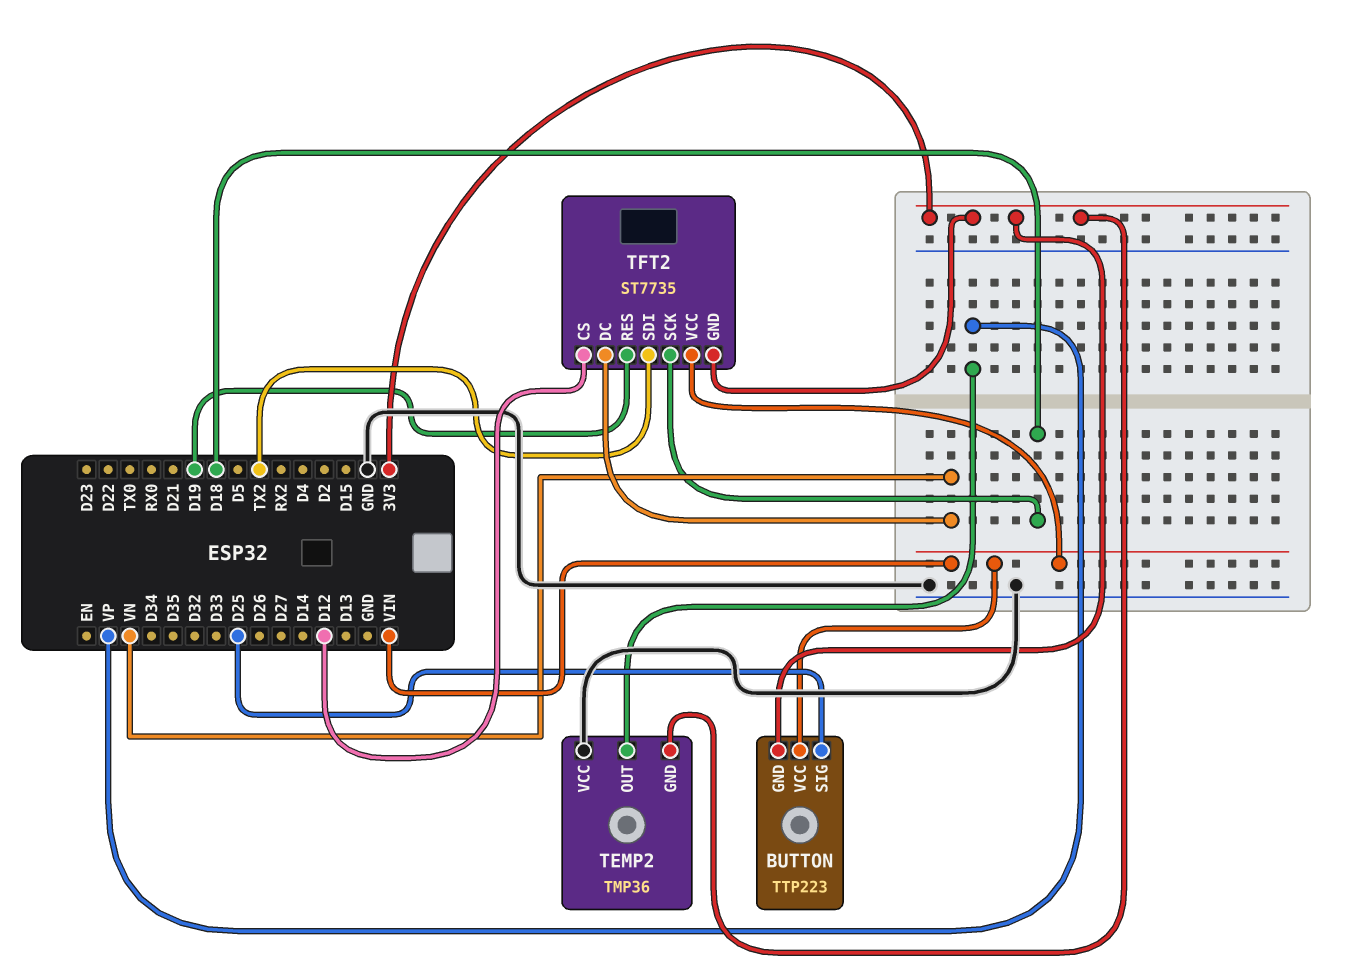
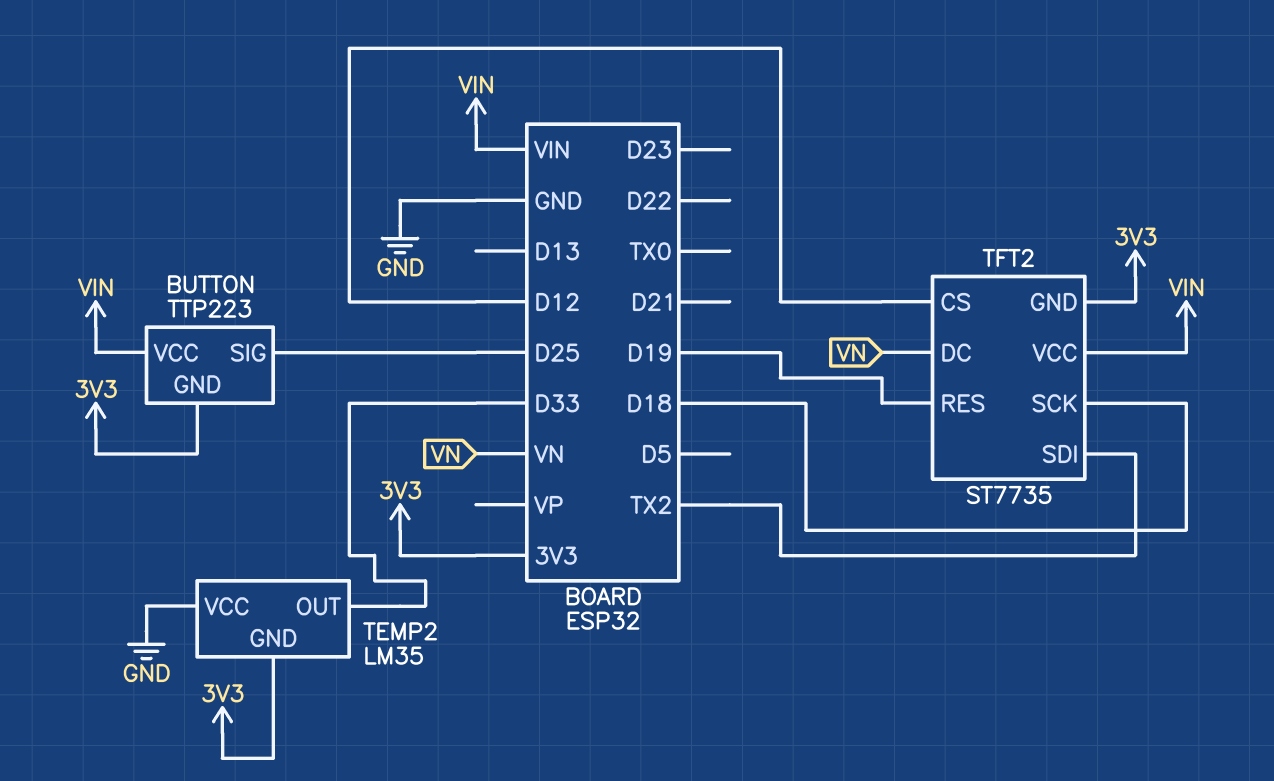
TEMP2: TMP36 -> LM35
TEMP2 pin OUT: VP -> D33

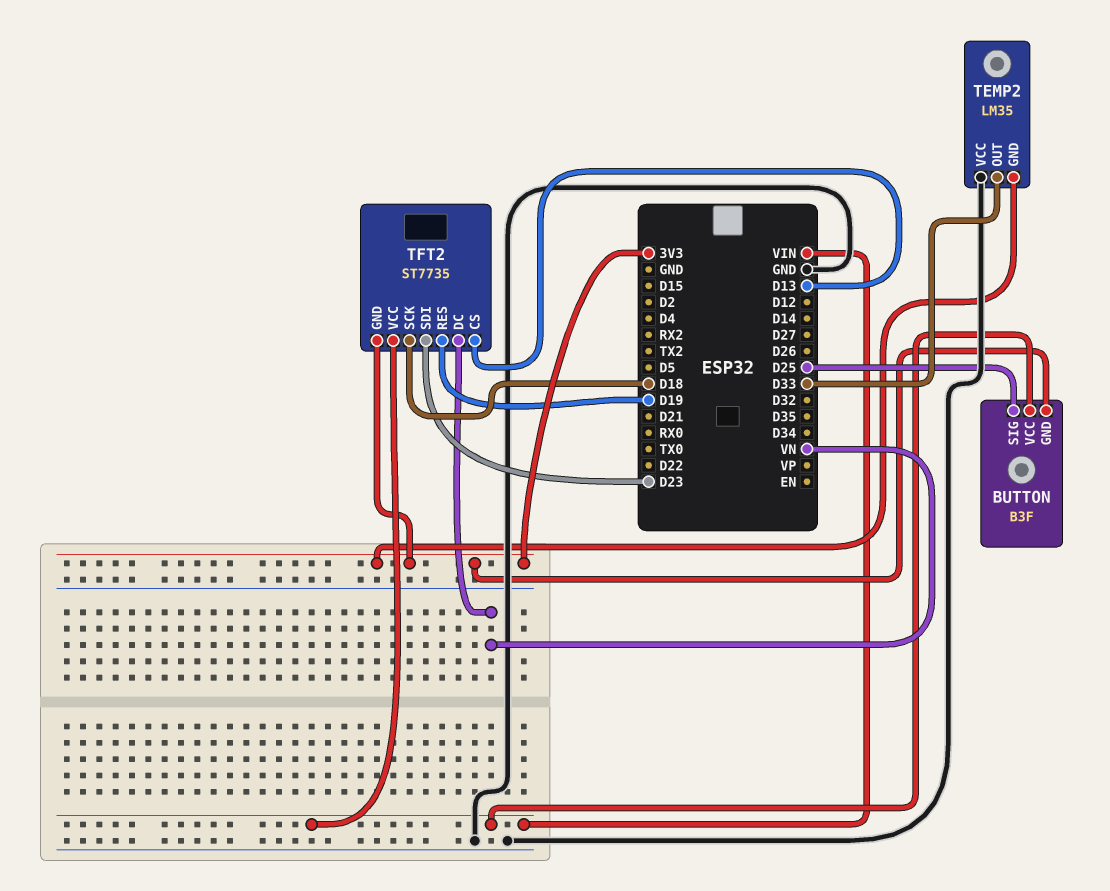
BUTTON: TTP223 -> B3F
TFT2 pin CS: D12 -> D13
TFT2 pin SDI: TX2 -> D23

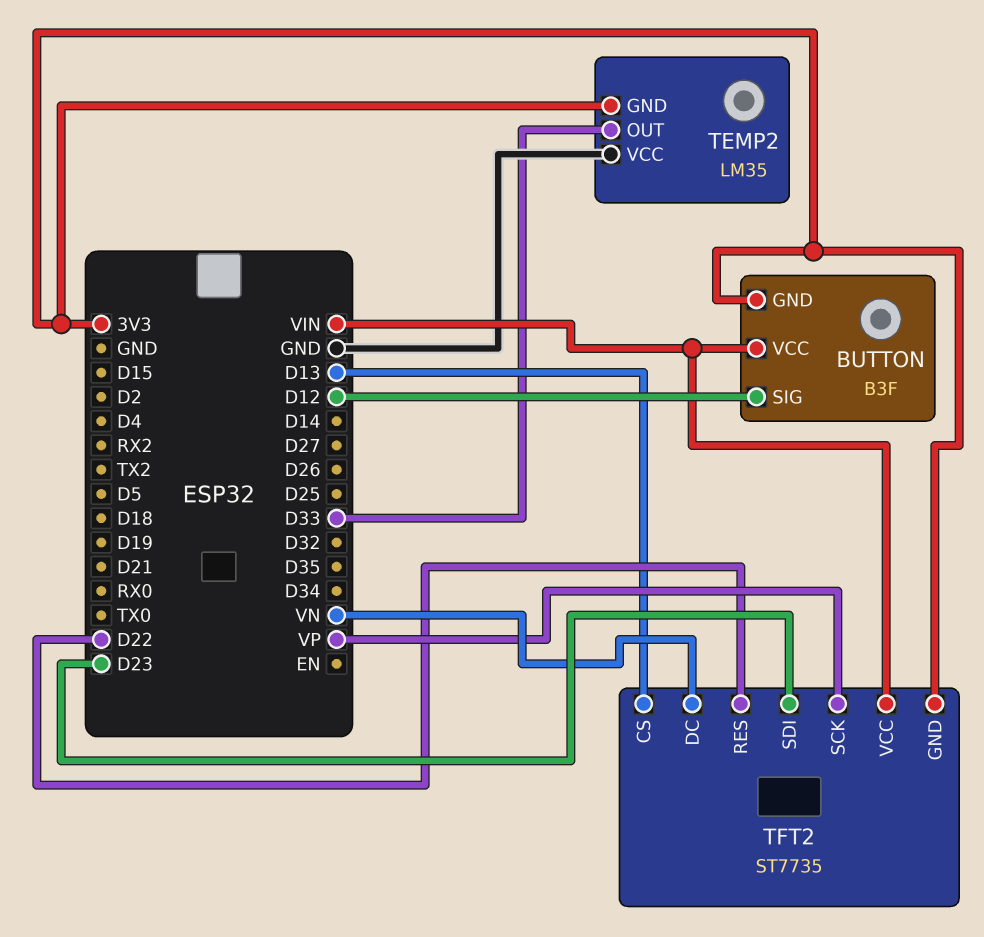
BUTTON pin SIG: D25 -> D12
TFT2 pin RES: D19 -> D22
TFT2 pin SCK: D18 -> VP

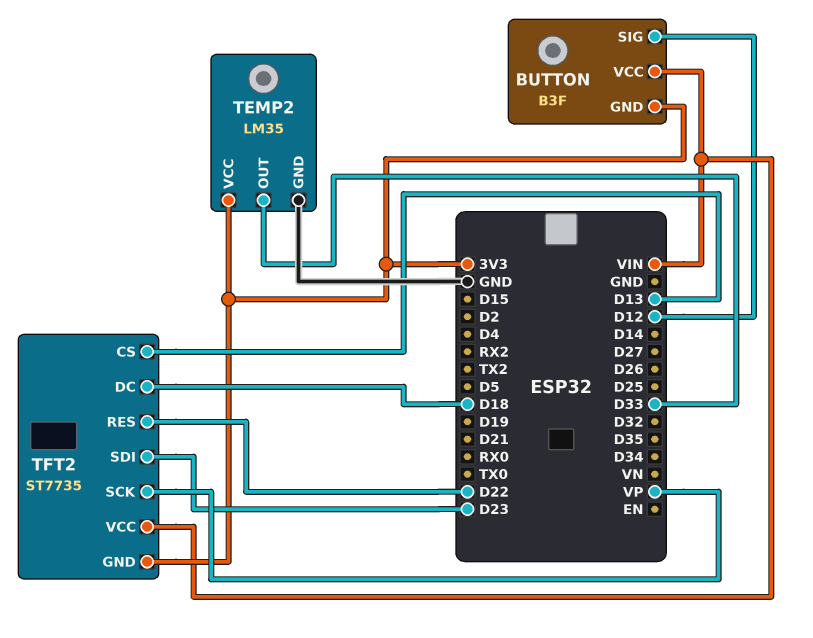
TEMP2 pin GND: 3V3 -> GND
TEMP2 pin VCC: GND -> 3V3
TFT2 pin DC: VN -> D18

